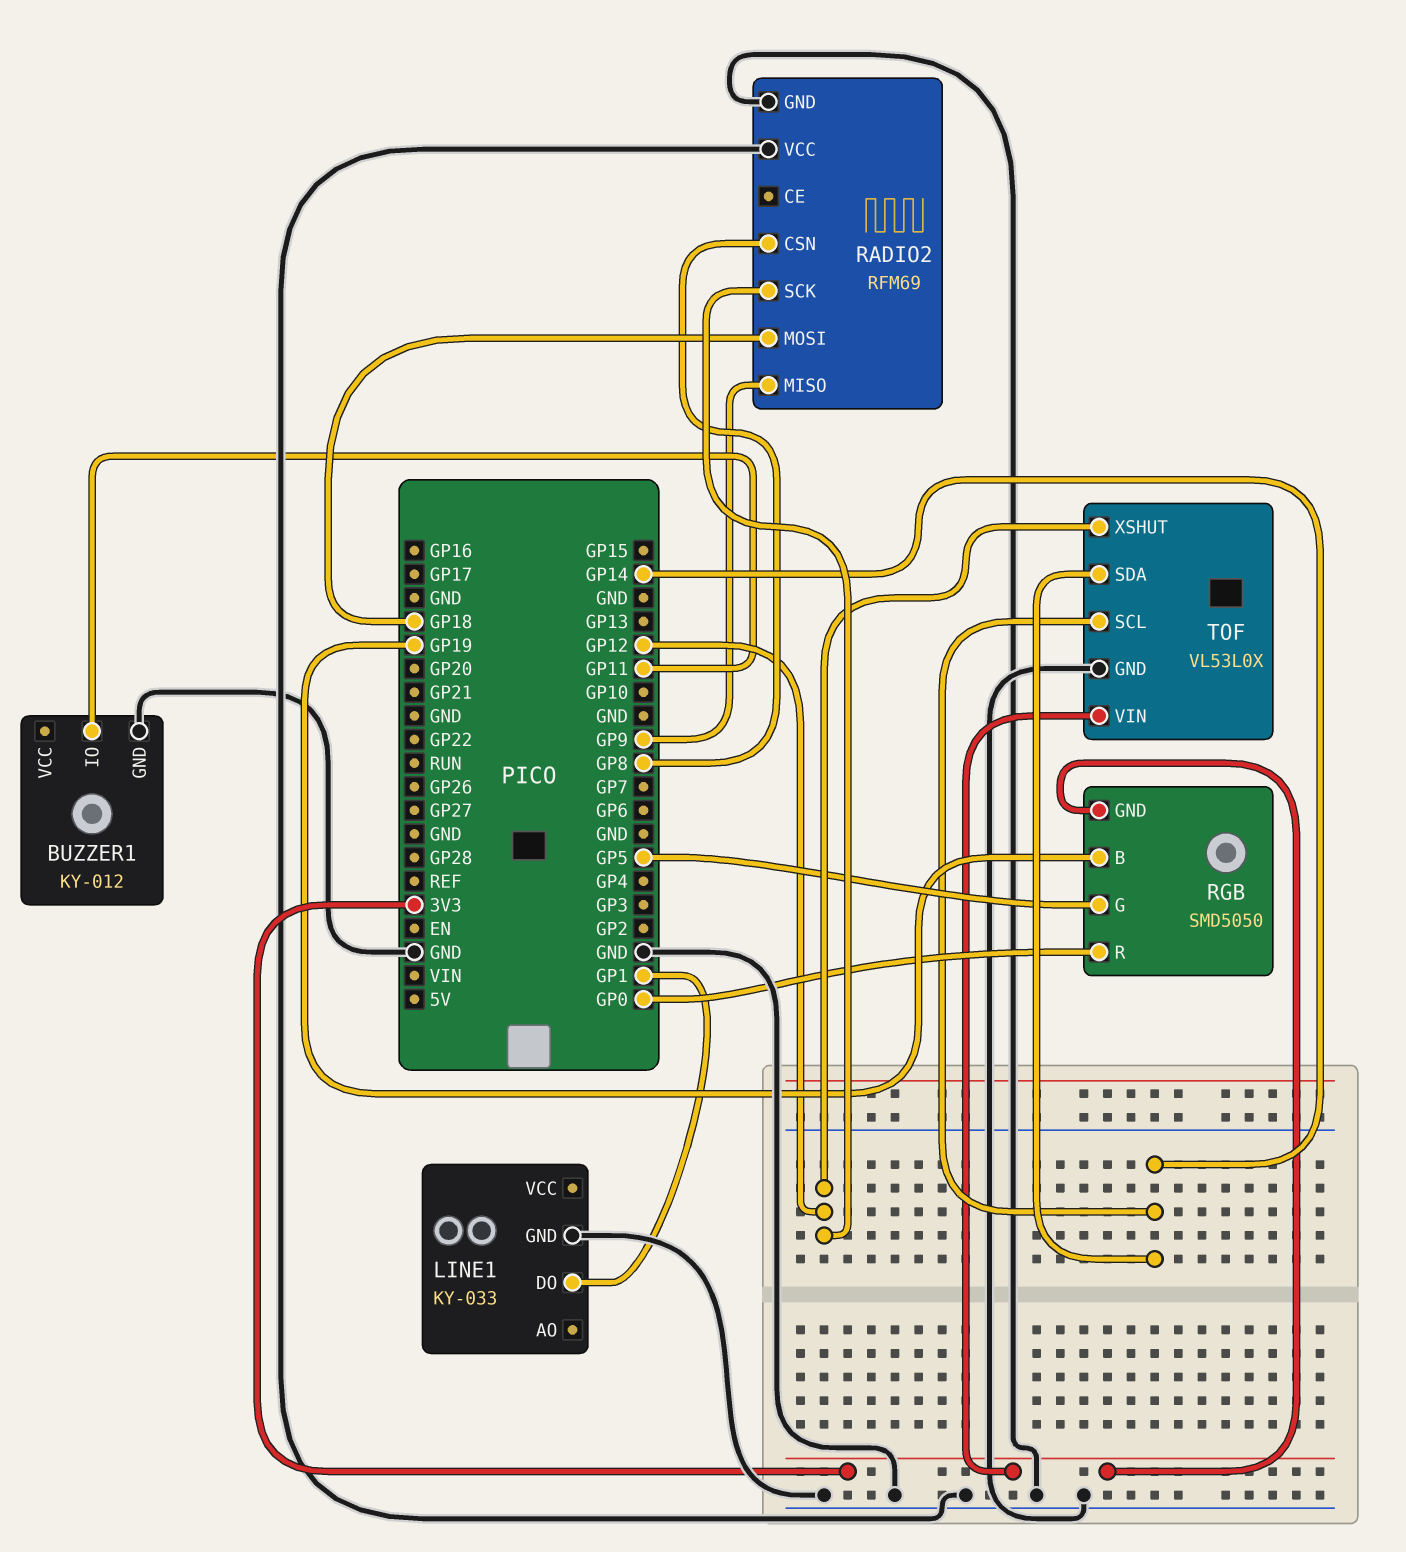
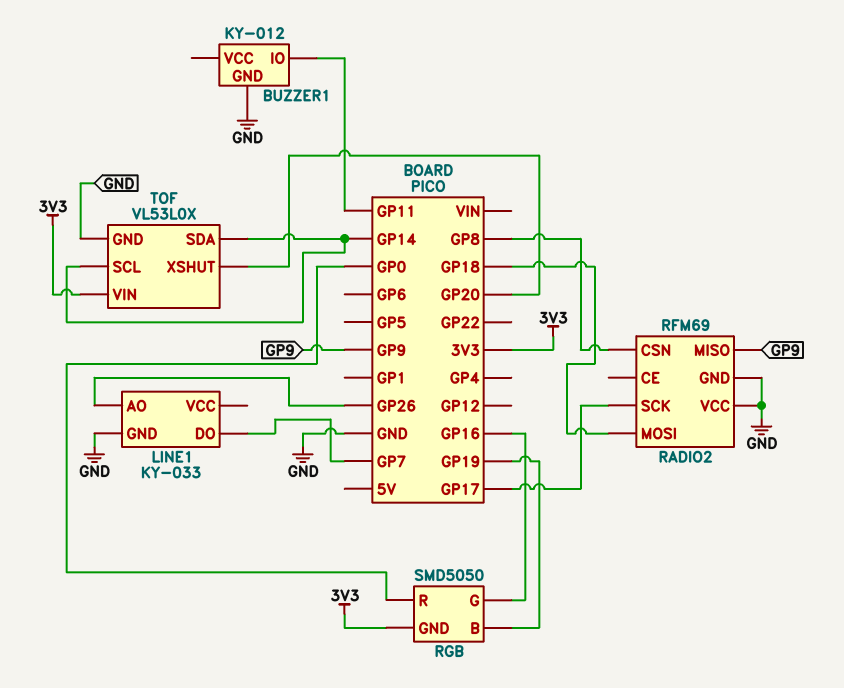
LINE1 pin AO: none -> GP26
LINE1 pin DO: GP1 -> GP7
RADIO2 pin SCK: GP12 -> GP17
RGB pin G: GP5 -> GP16
TOF pin XSHUT: GP12 -> GP20

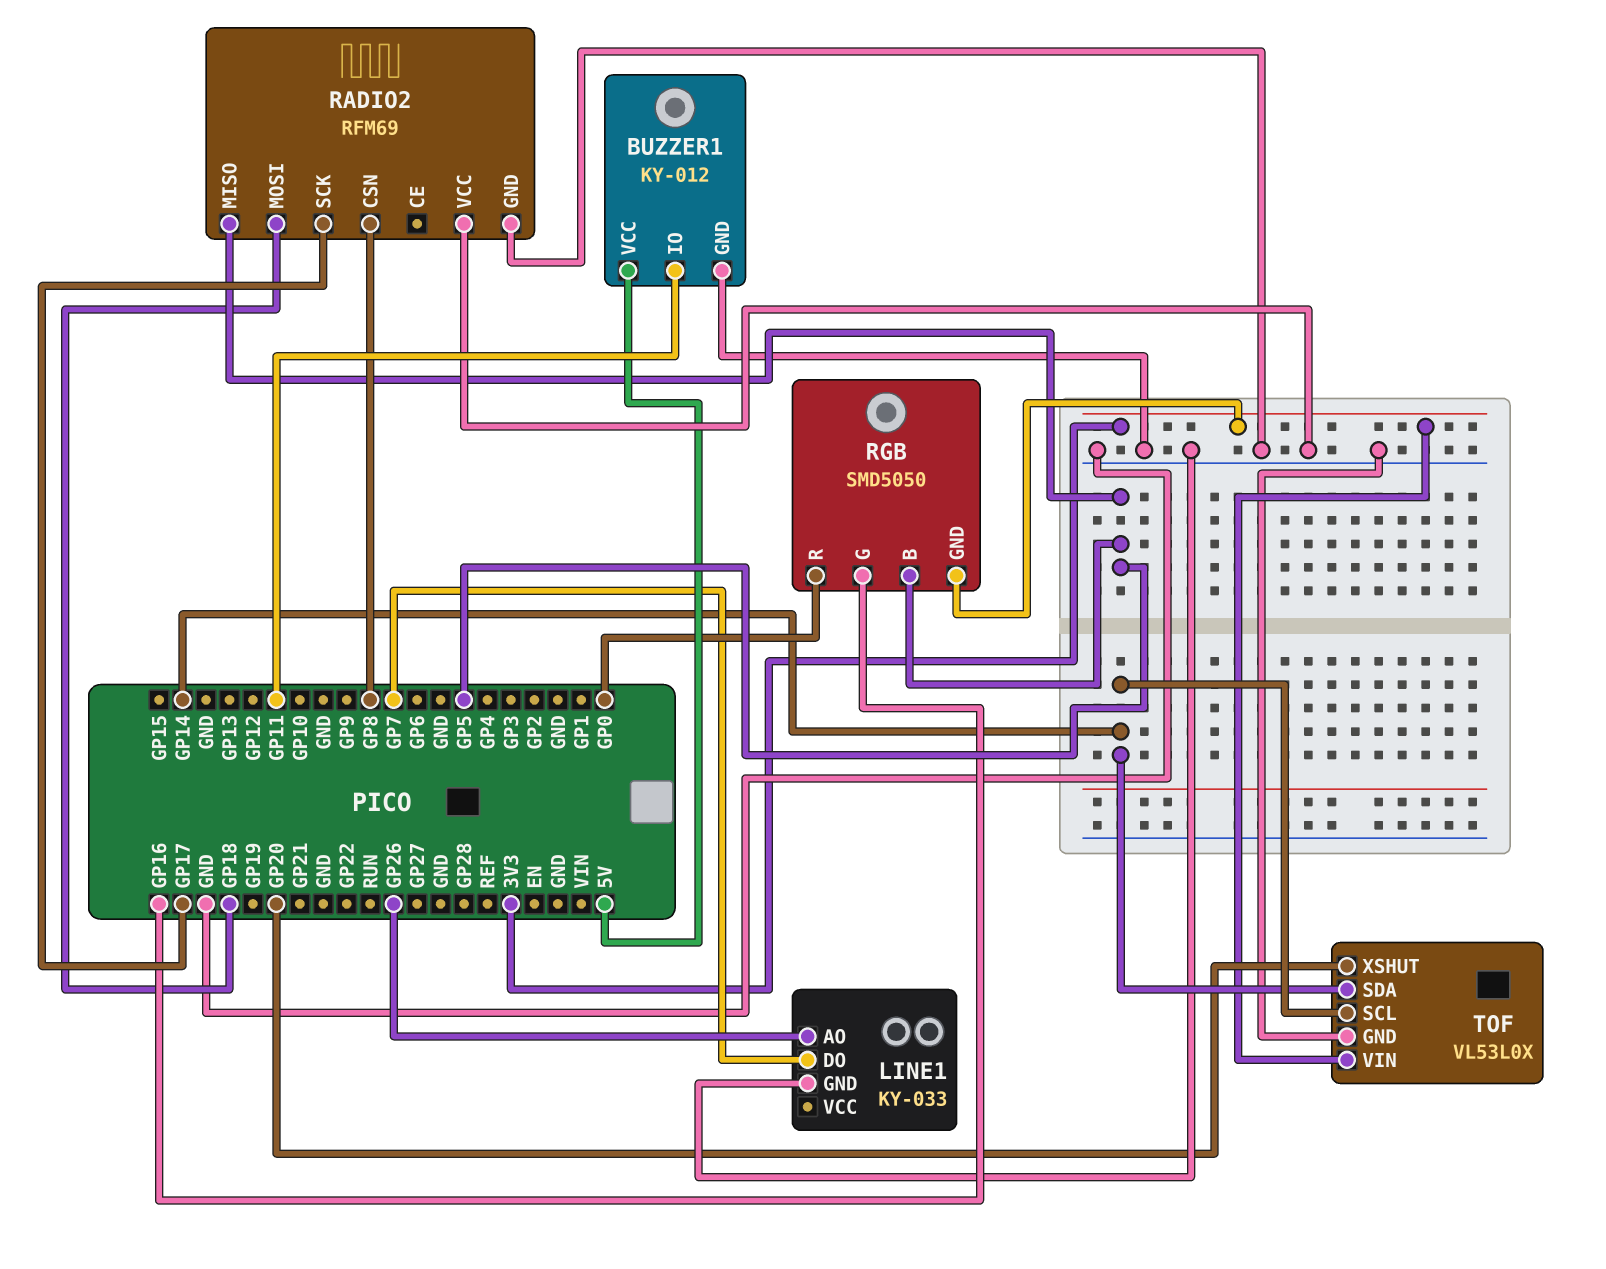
BUZZER1 pin VCC: none -> 5V
RADIO2 pin MISO: GP9 -> GP5
RGB pin B: GP19 -> GP5

